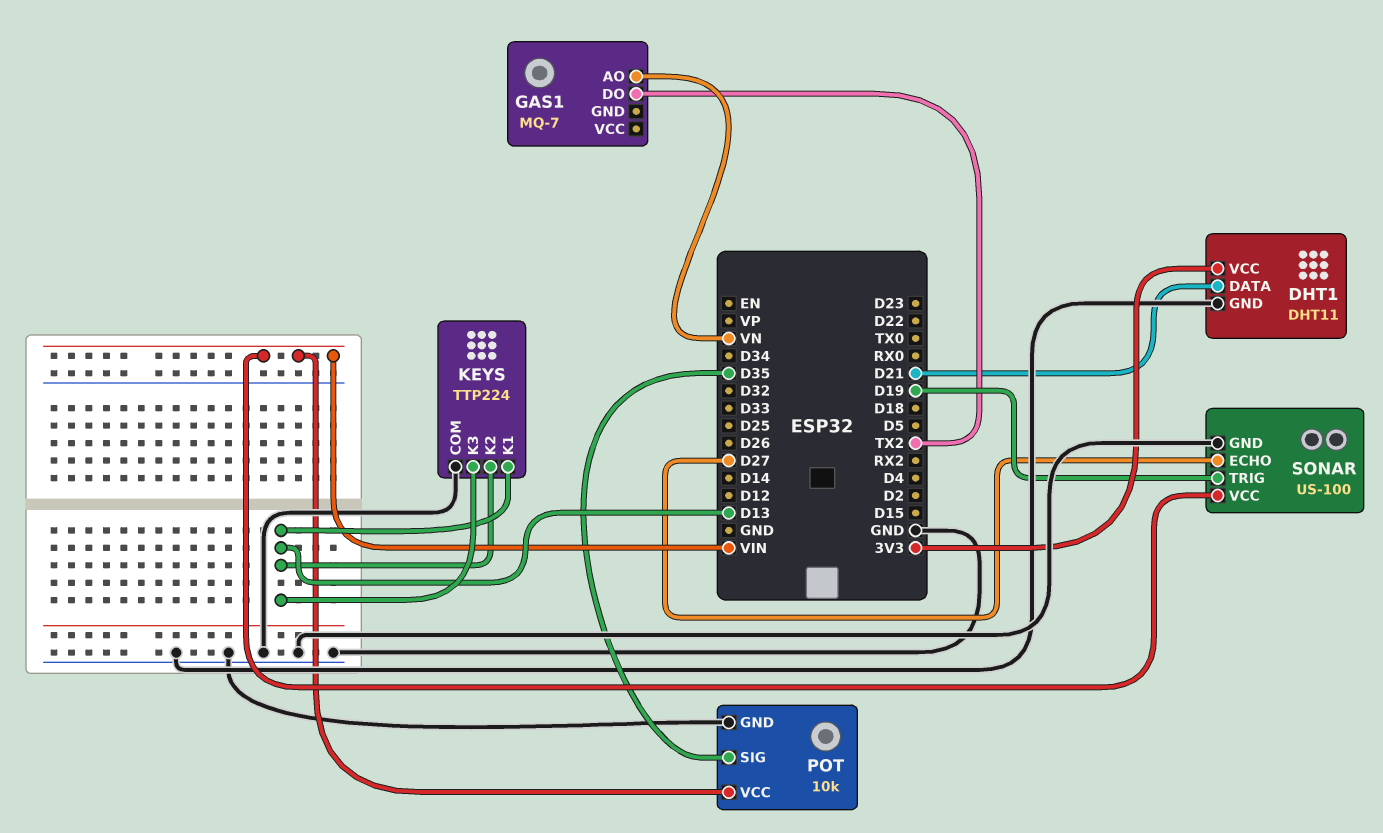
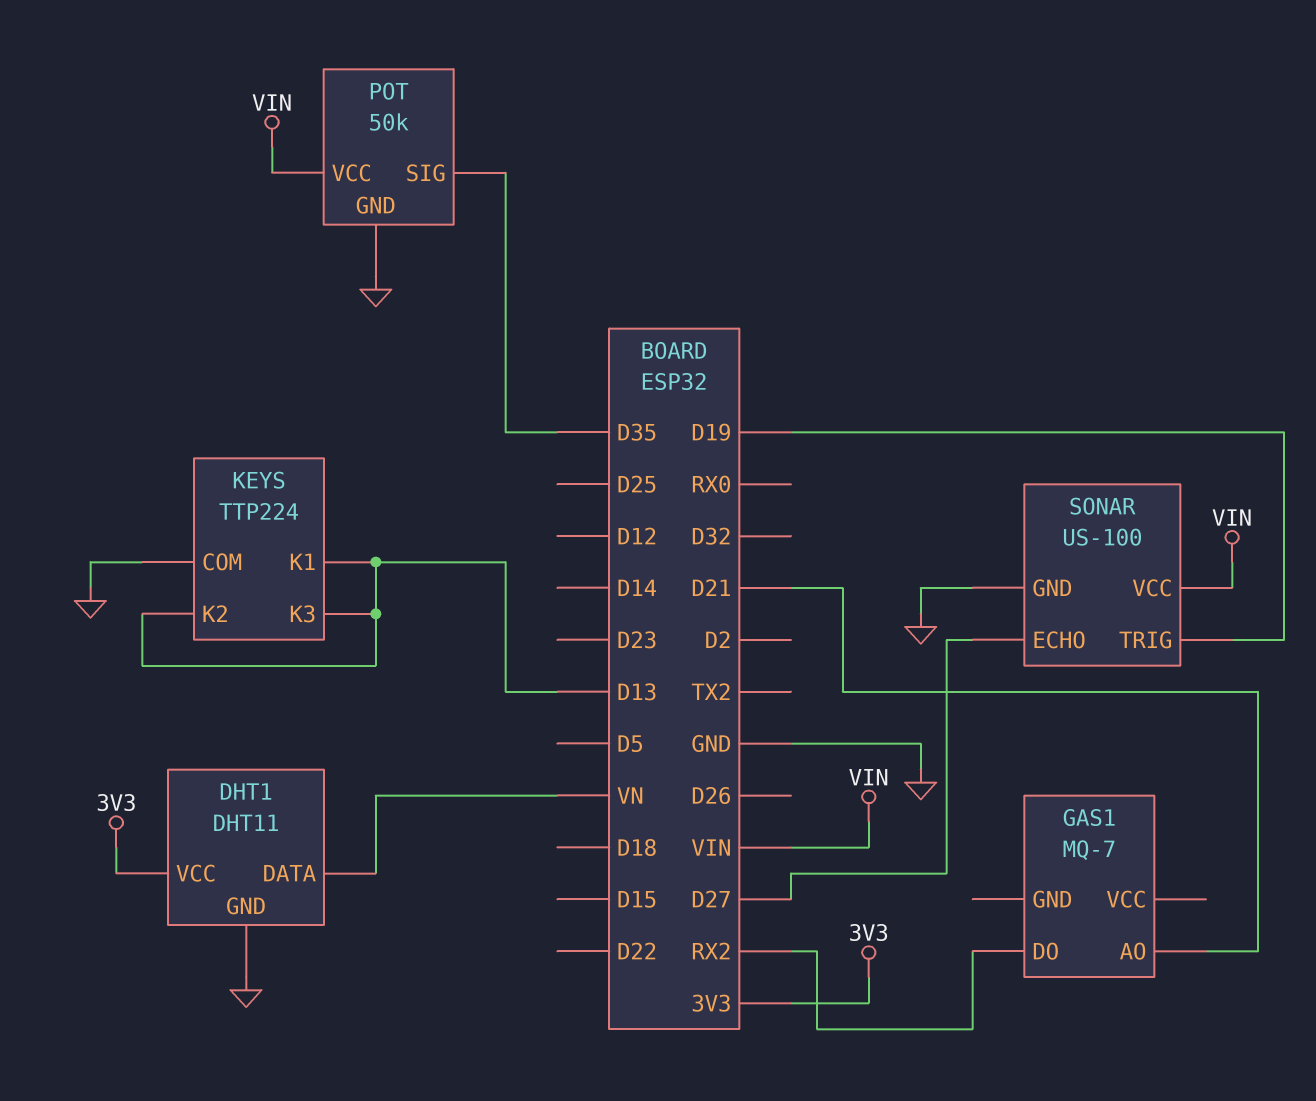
DHT1 pin DATA: D21 -> VN
GAS1 pin AO: VN -> D21
GAS1 pin DO: TX2 -> RX2
POT: 10k -> 50k

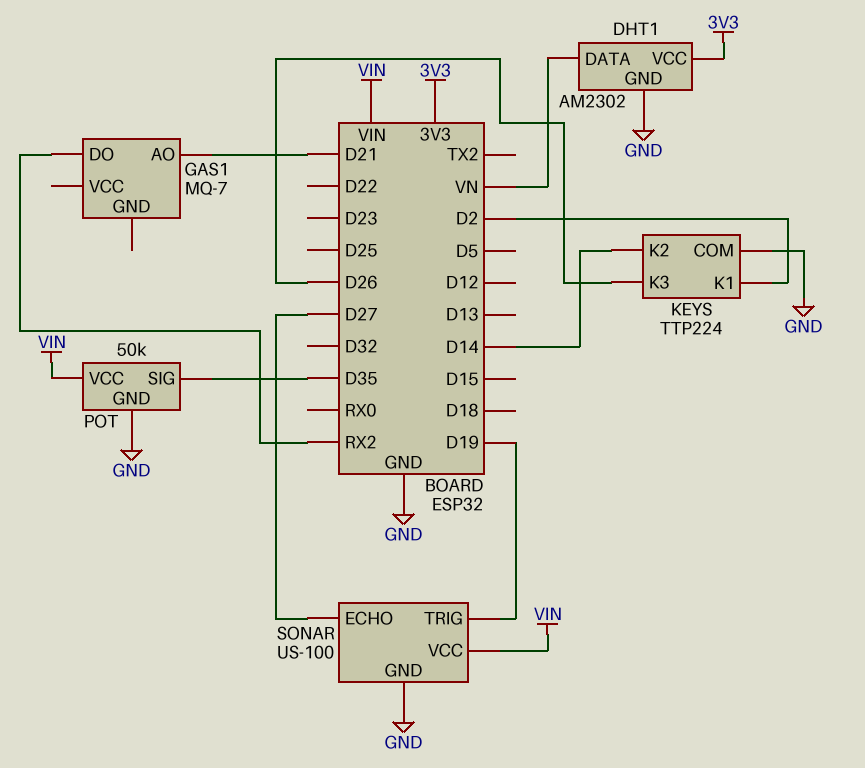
DHT1: DHT11 -> AM2302
KEYS pin K1: D13 -> D2
KEYS pin K2: D13 -> D14
KEYS pin K3: D13 -> D26

